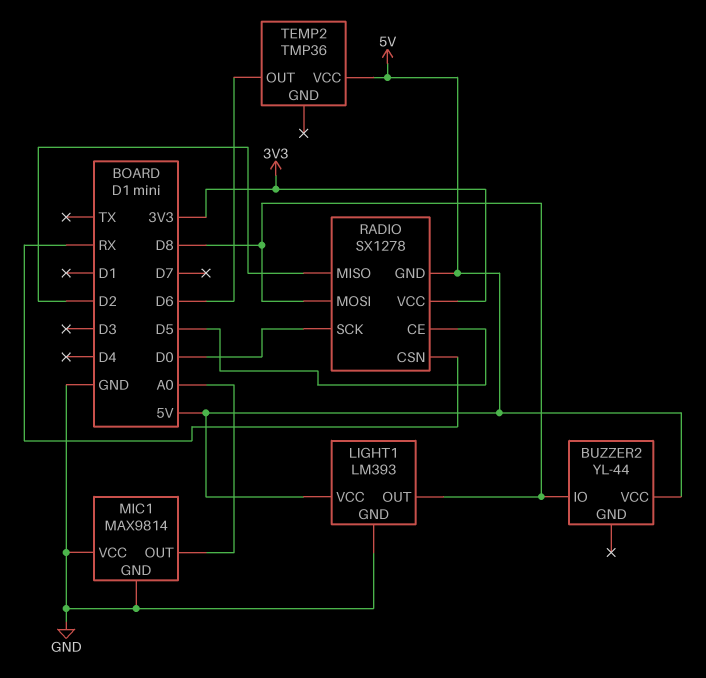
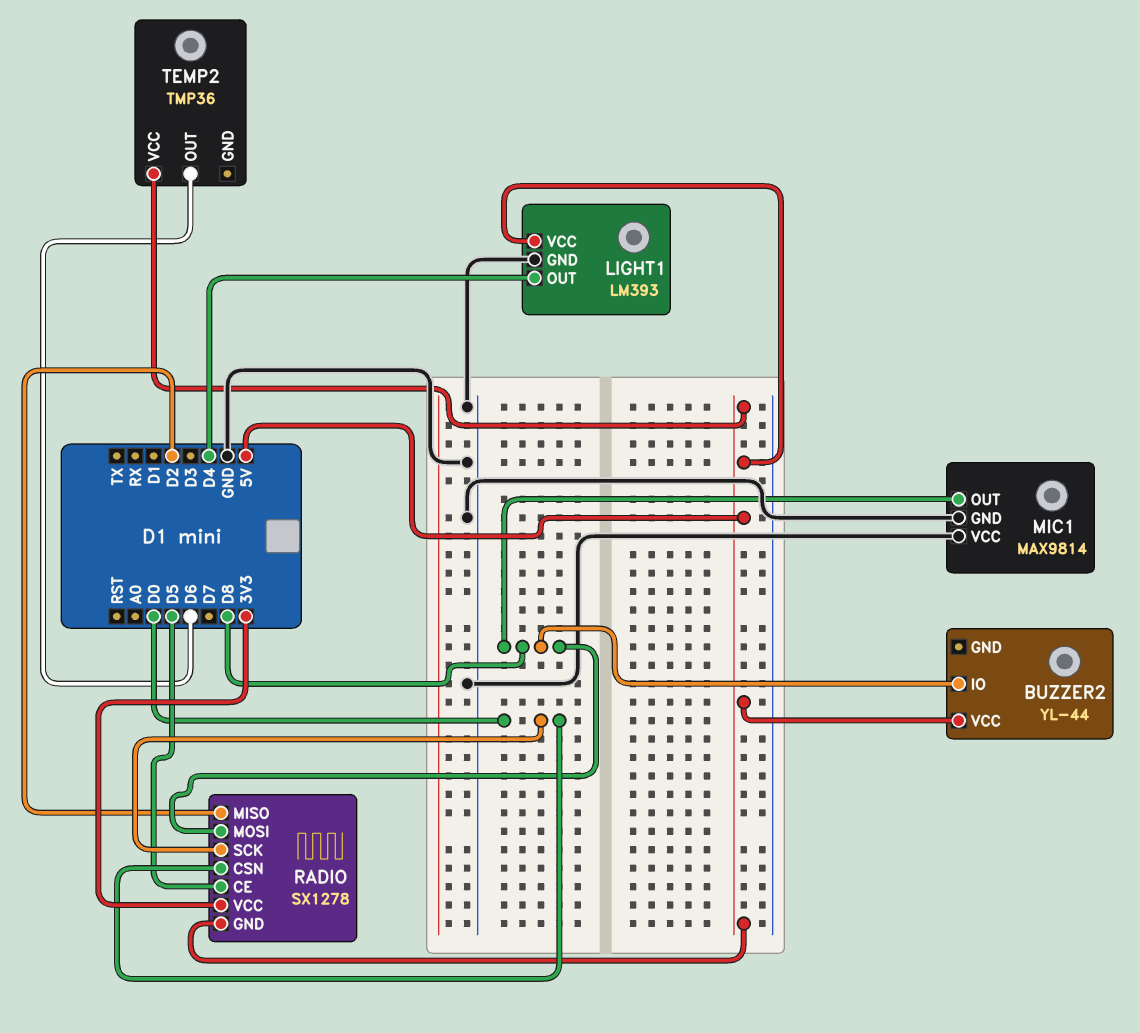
LIGHT1 pin OUT: D8 -> D4
MIC1 pin OUT: A0 -> D8
RADIO pin CSN: RX -> D0

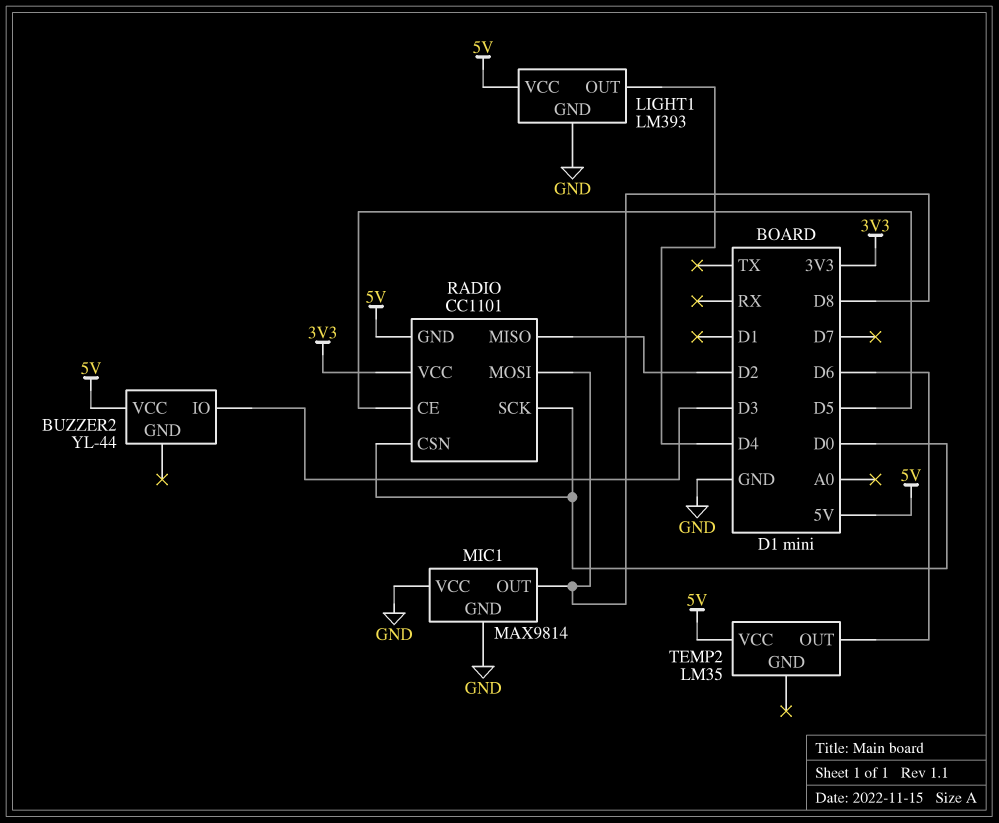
BUZZER2 pin IO: D8 -> D3
RADIO: SX1278 -> CC1101
TEMP2: TMP36 -> LM35

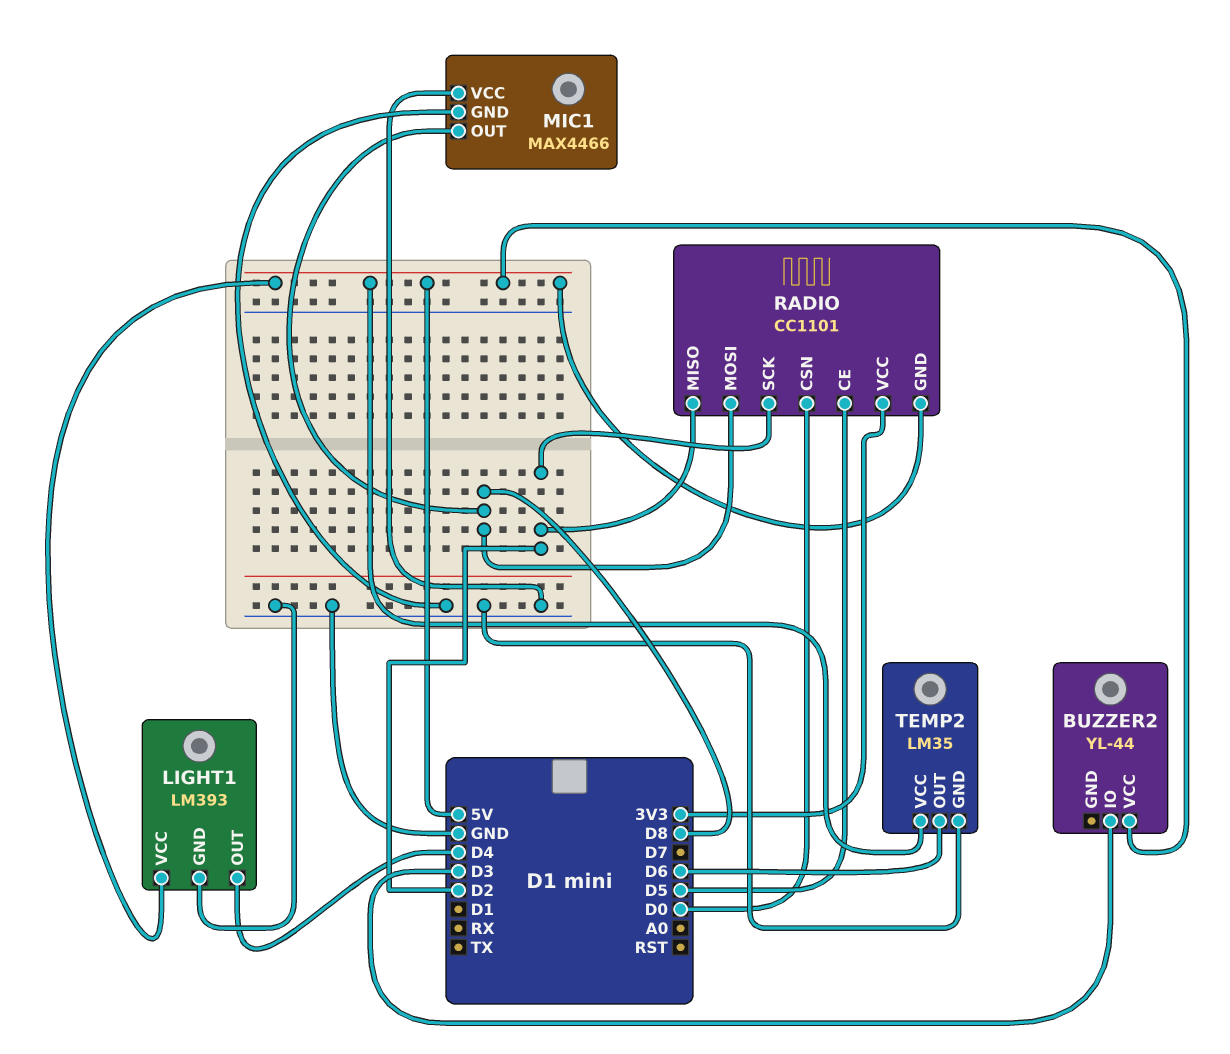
MIC1: MAX9814 -> MAX4466
RADIO pin SCK: D0 -> D2
TEMP2 pin GND: none -> GND

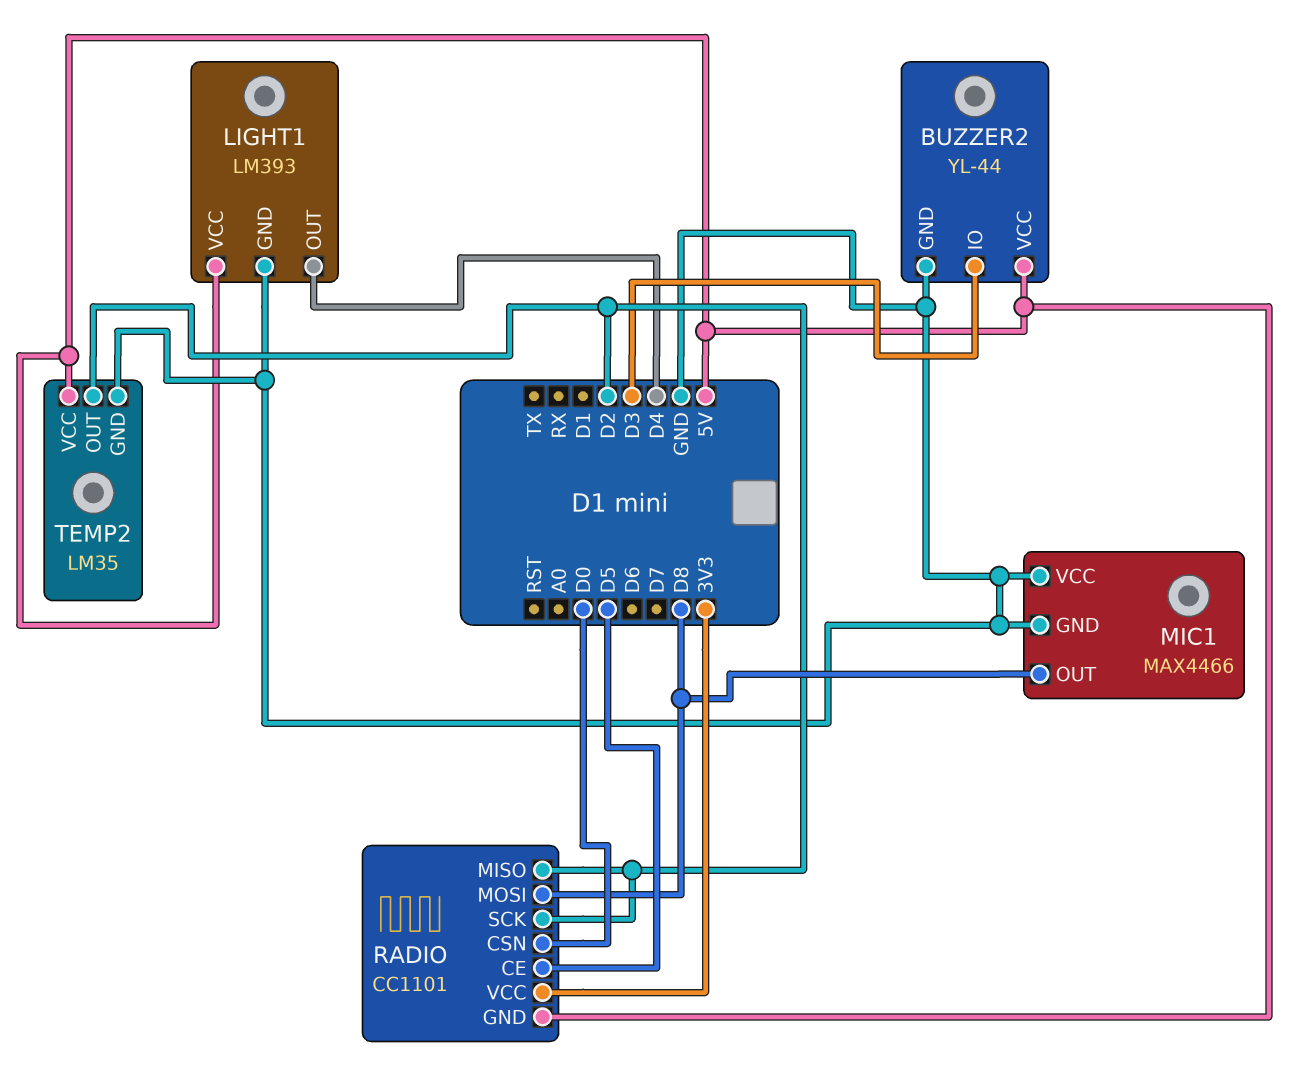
BUZZER2 pin GND: none -> GND
TEMP2 pin OUT: D6 -> D2

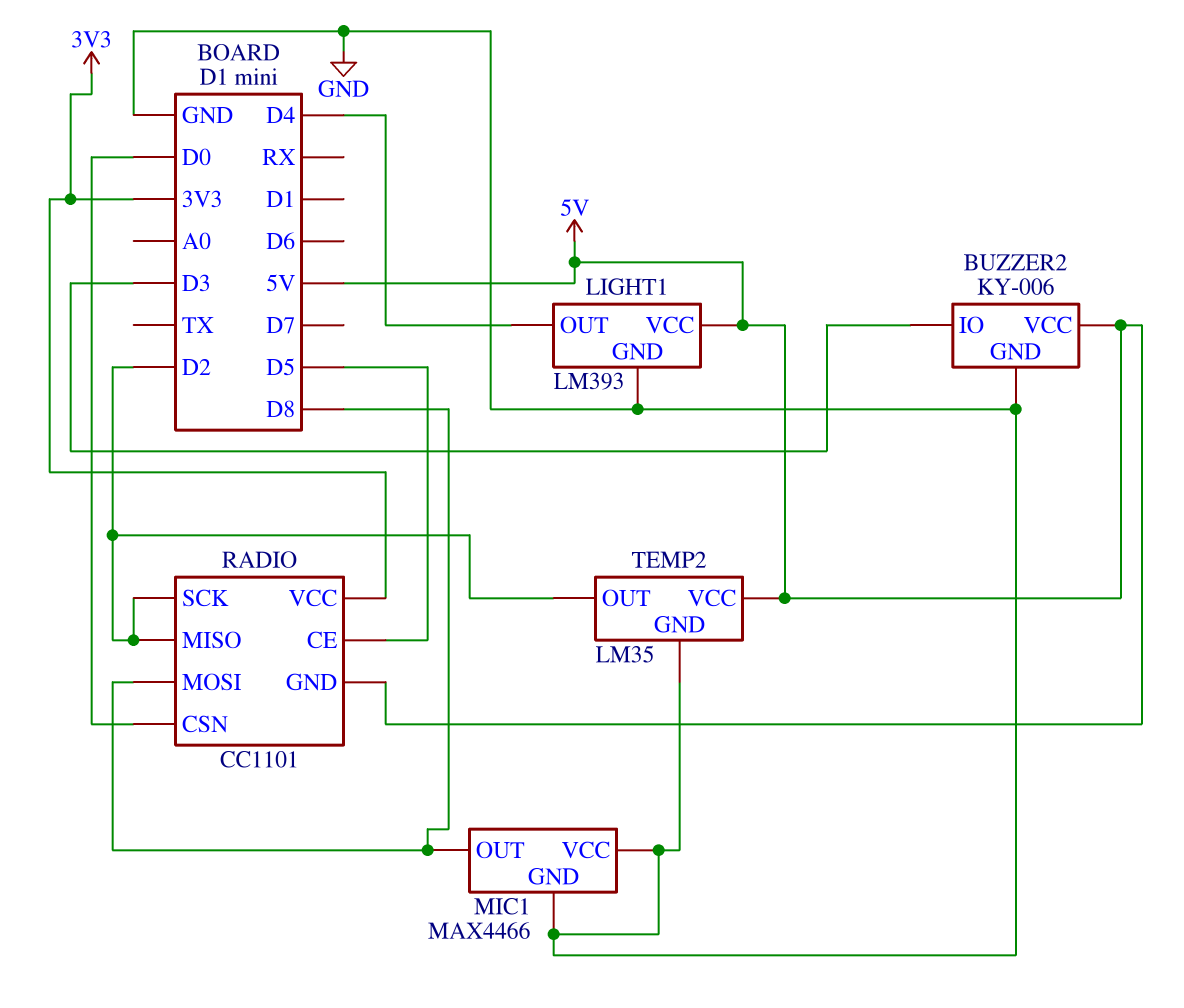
BUZZER2: YL-44 -> KY-006

